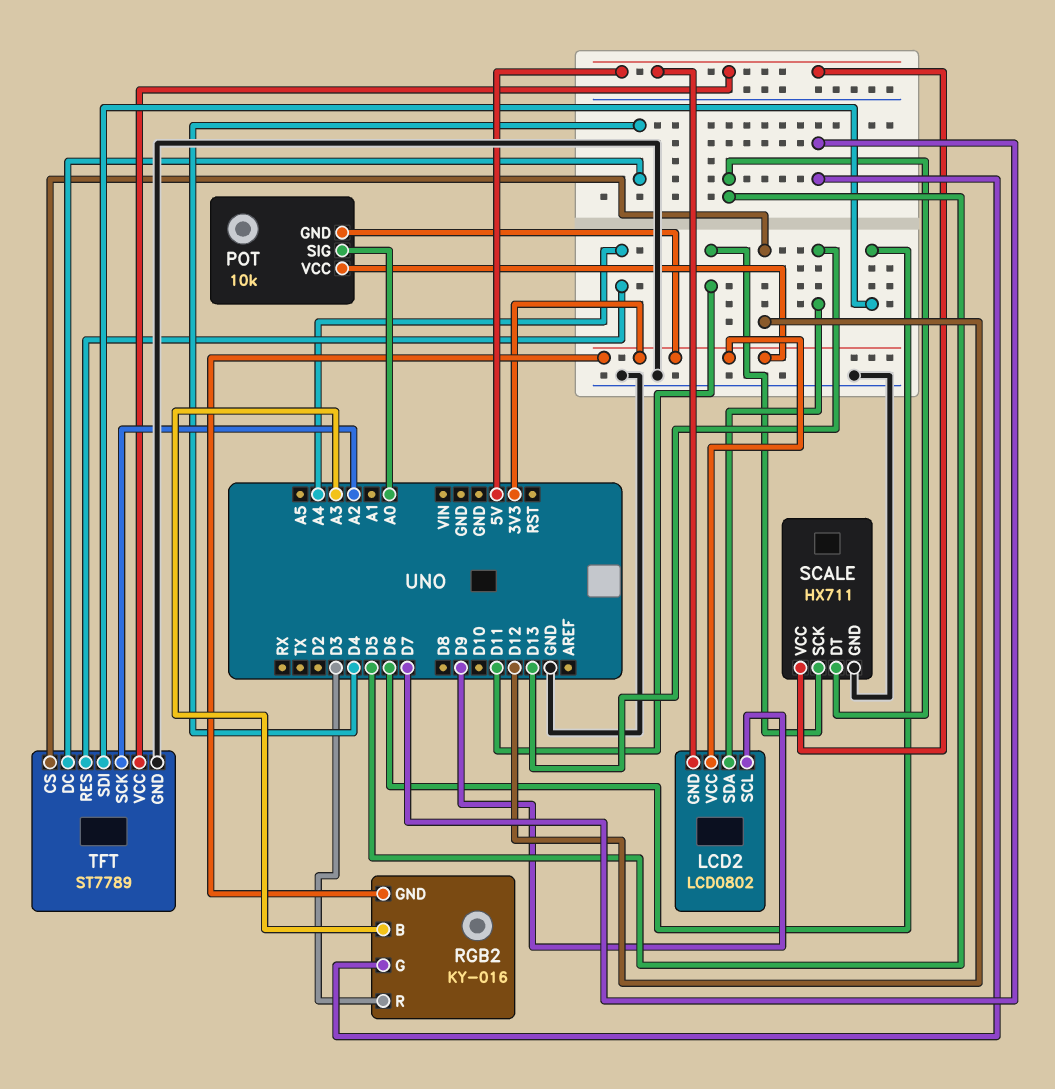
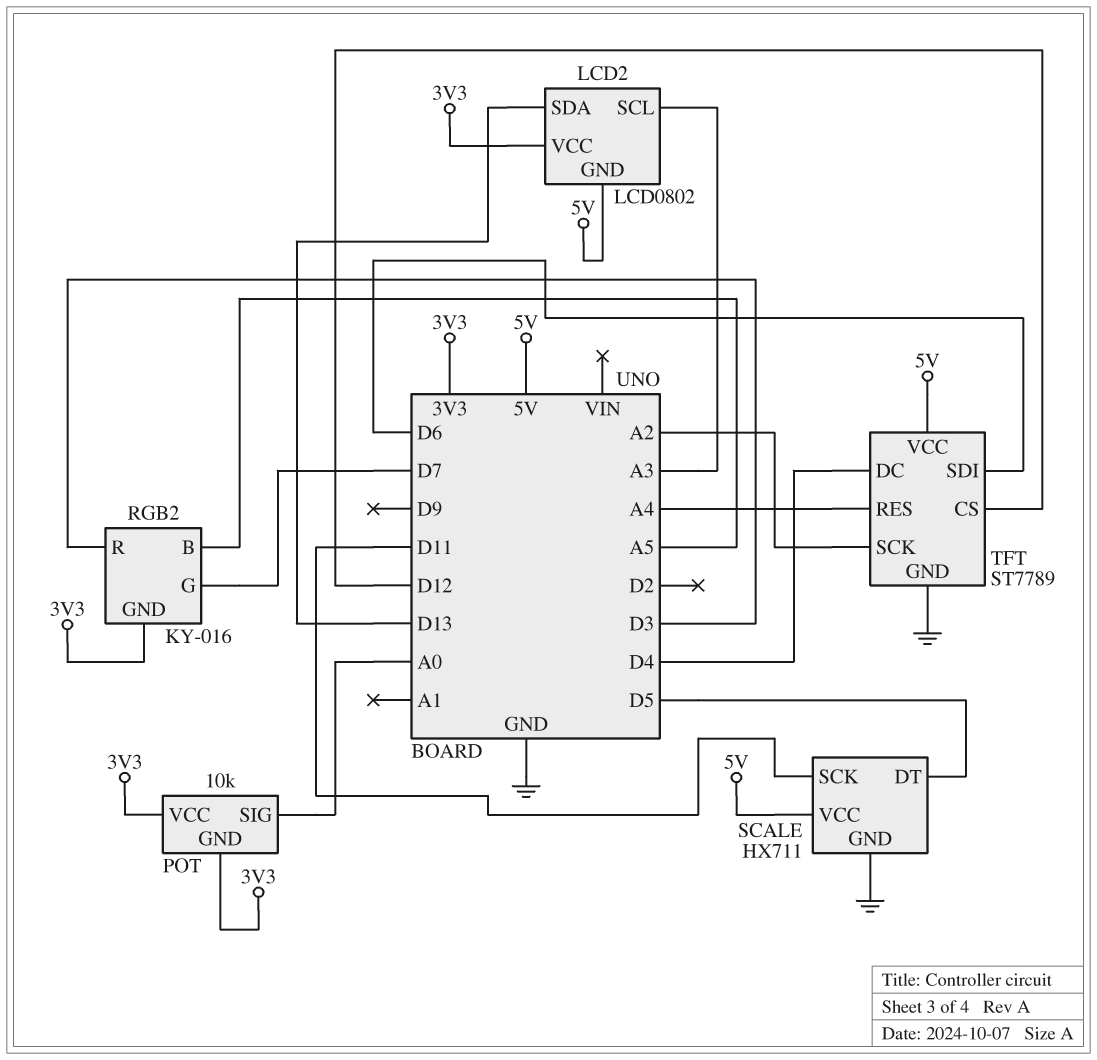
LCD2 pin SCL: D9 -> A3
RGB2 pin B: A3 -> A5

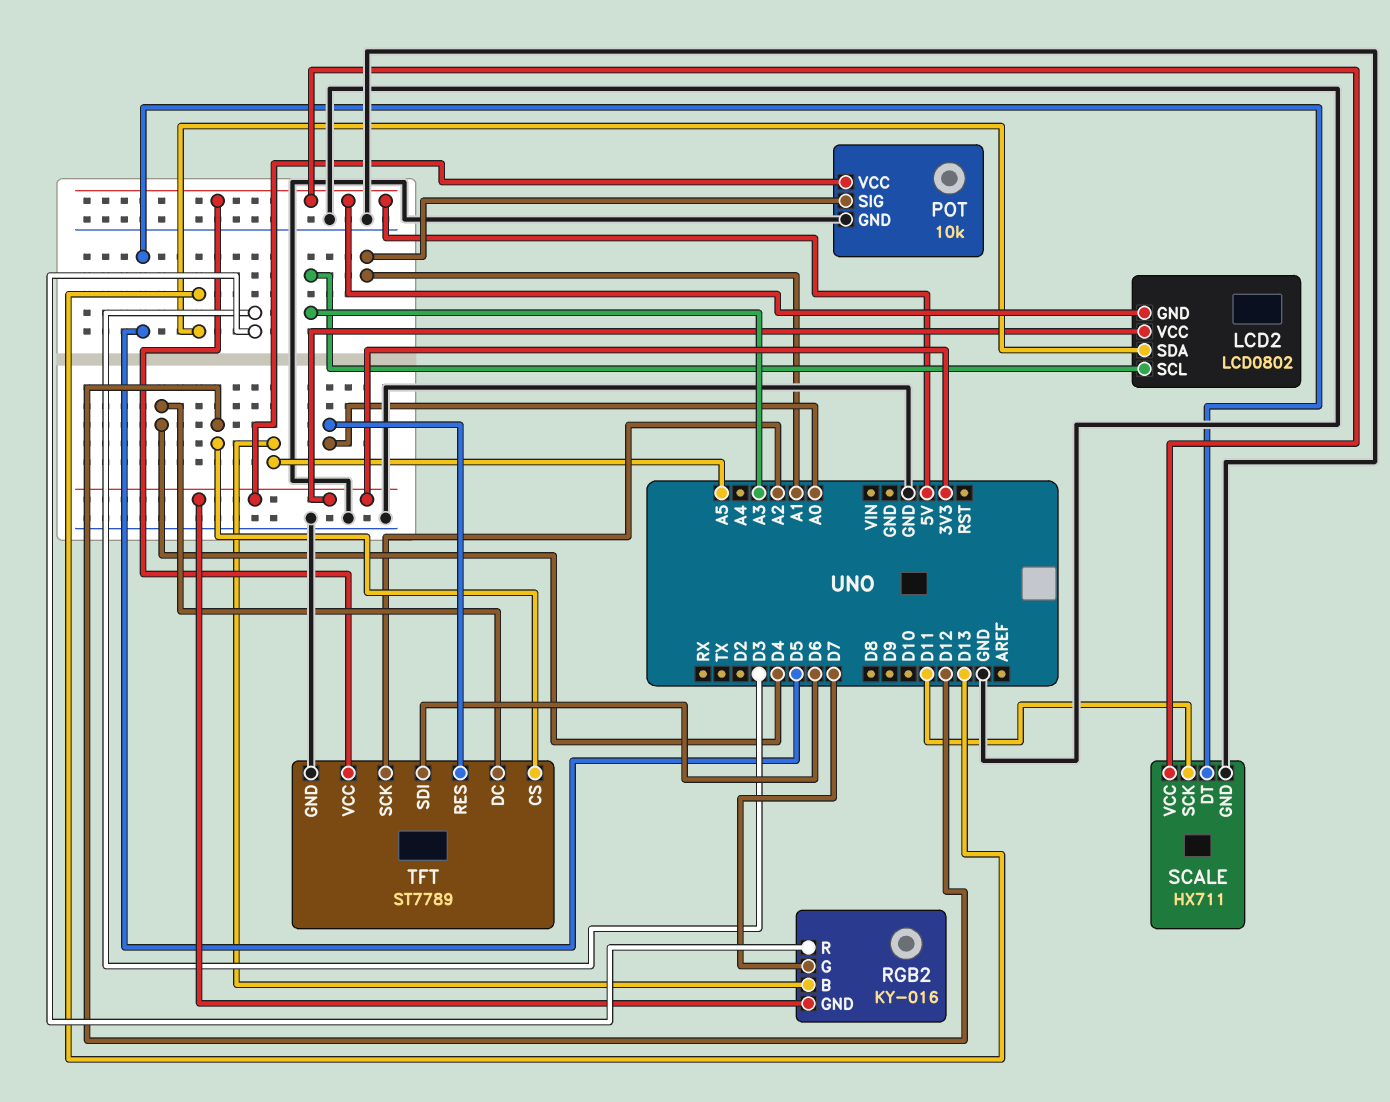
POT pin GND: 3V3 -> GND
POT pin SIG: A0 -> A1
TFT pin RES: A4 -> A0

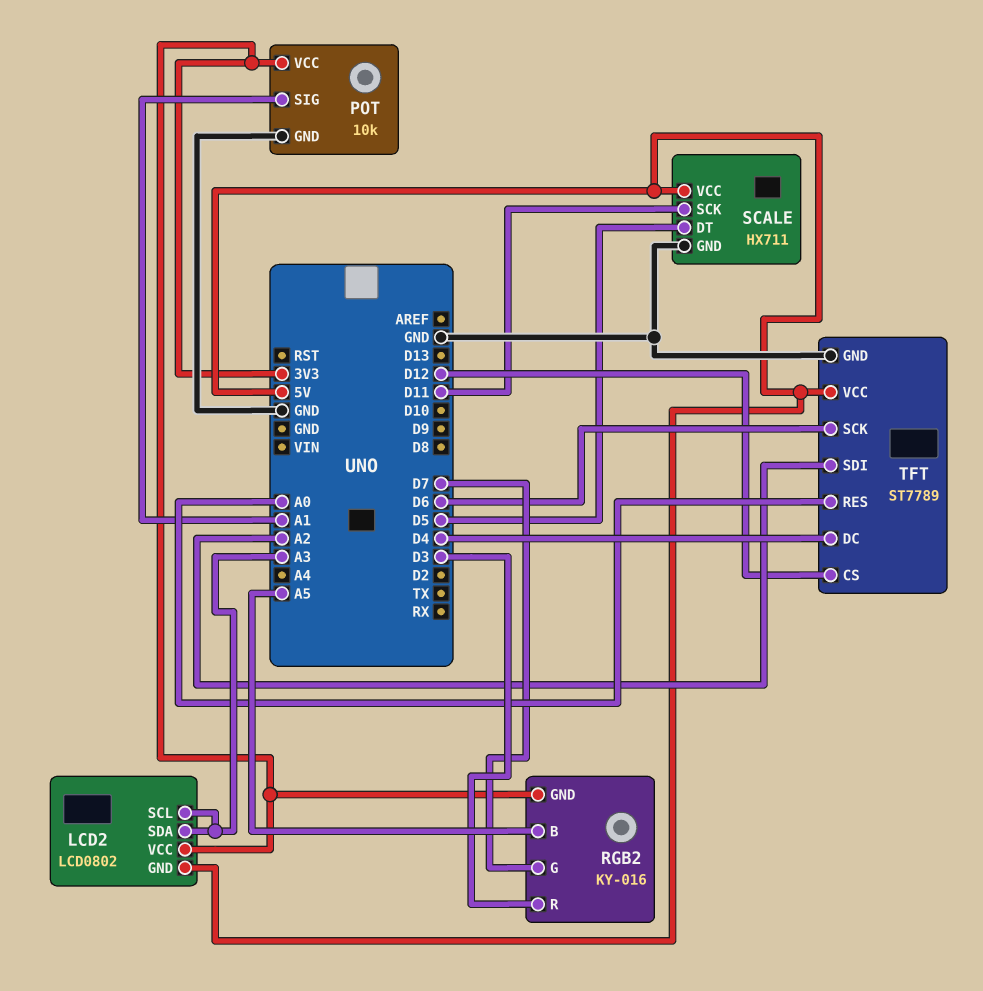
LCD2 pin SDA: D13 -> A3
TFT pin SCK: A2 -> D6
TFT pin SDI: D6 -> A2

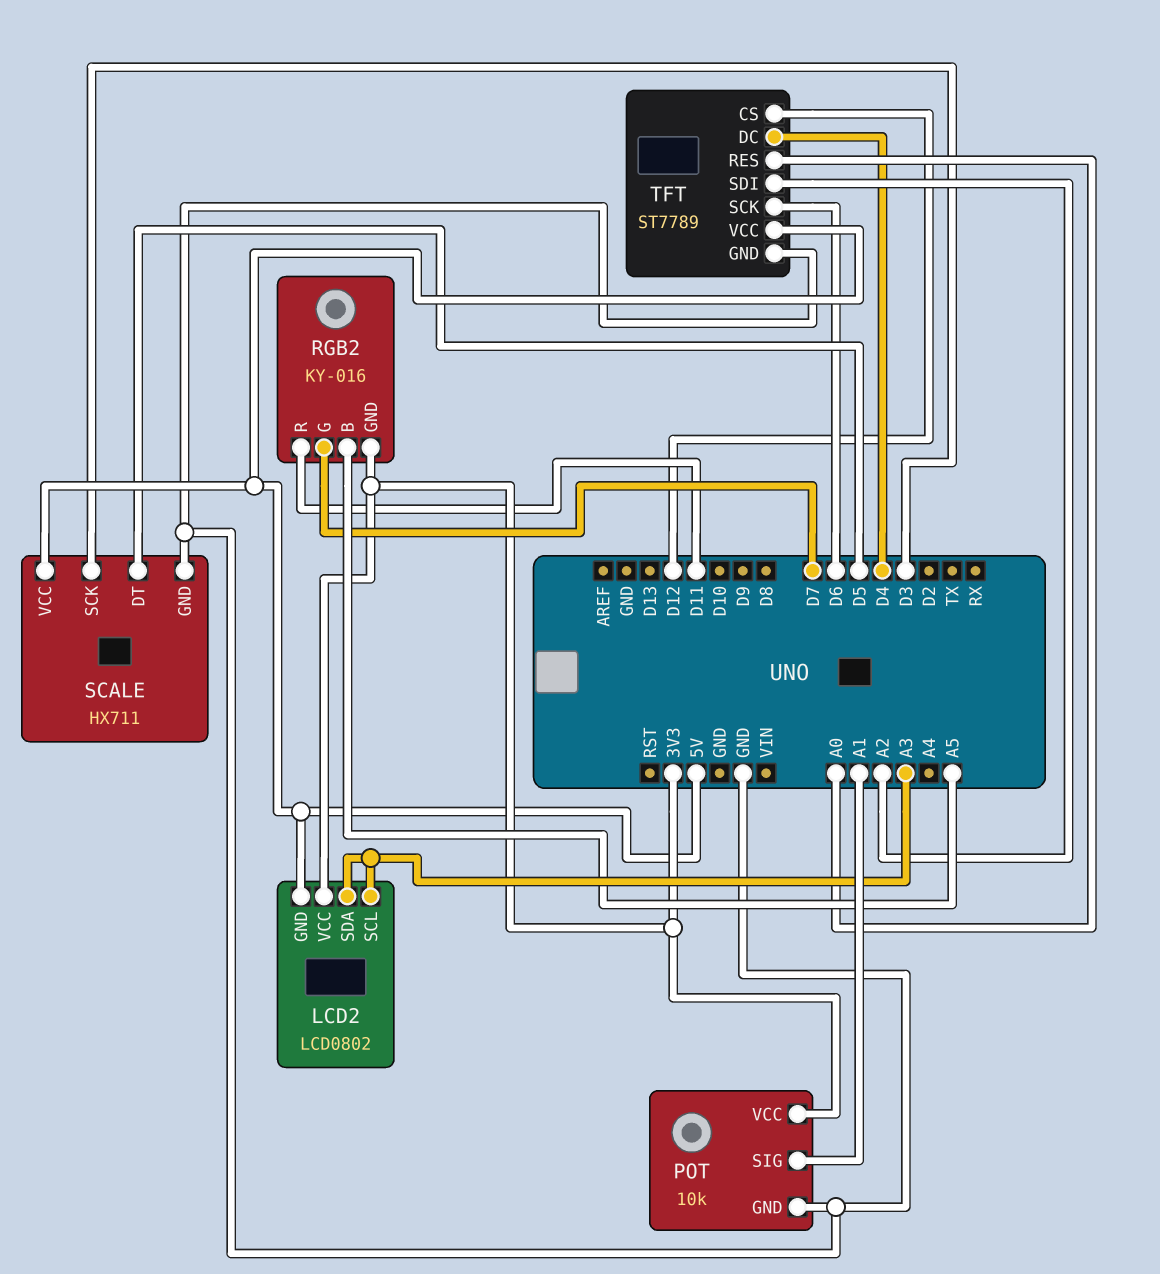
RGB2 pin R: D3 -> D11
SCALE pin SCK: D11 -> D3

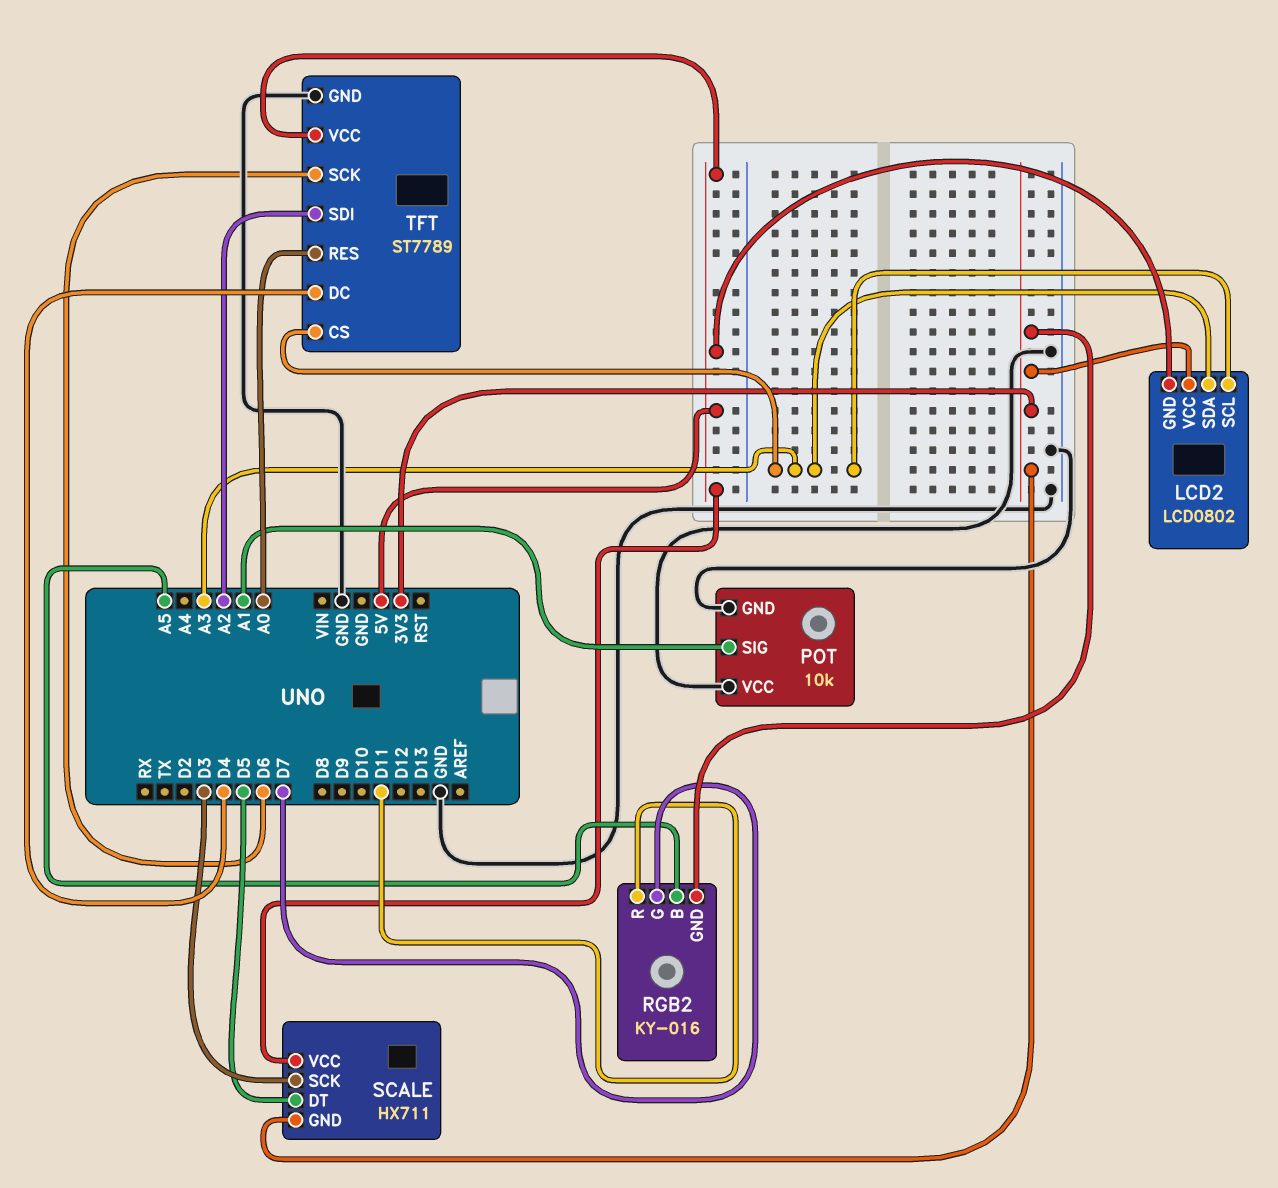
POT pin VCC: 3V3 -> GND
SCALE pin GND: GND -> 3V3
TFT pin CS: D12 -> A3

